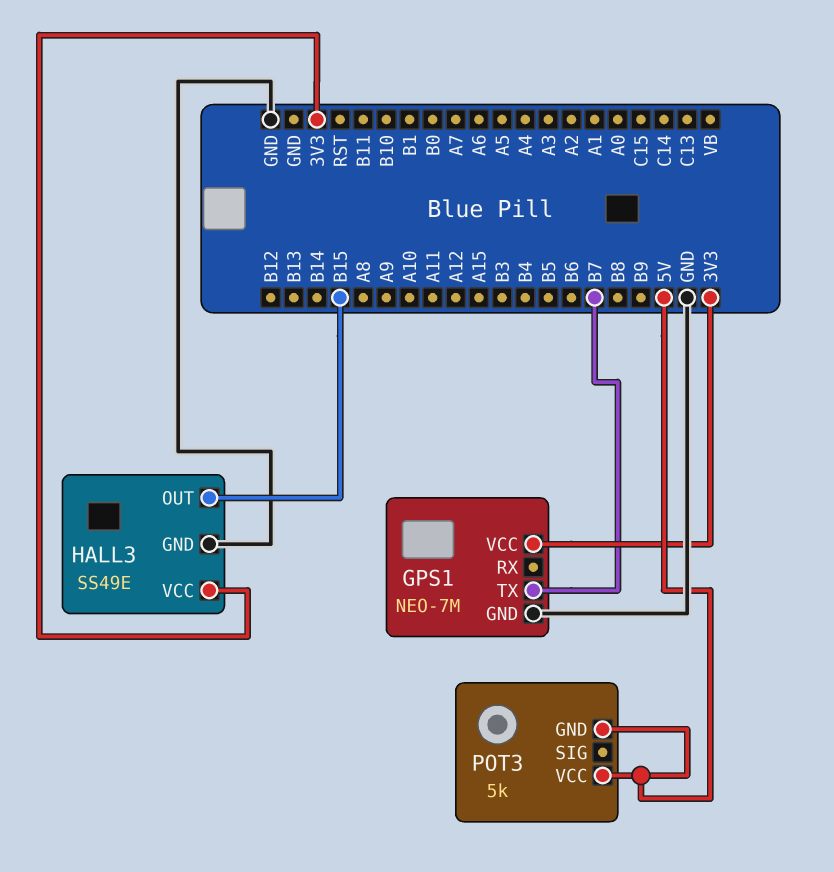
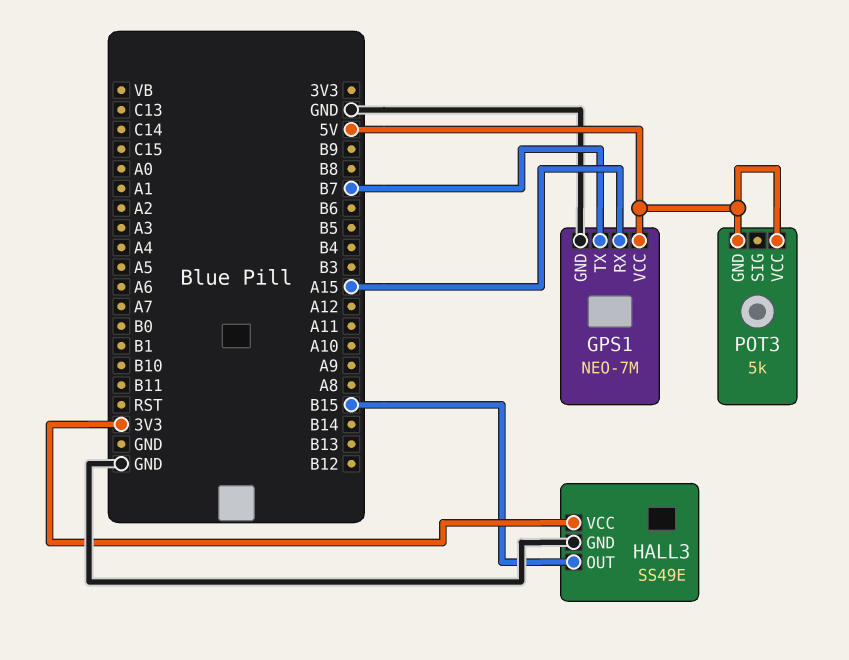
GPS1 pin RX: none -> A15
GPS1 pin VCC: 3V3 -> 5V

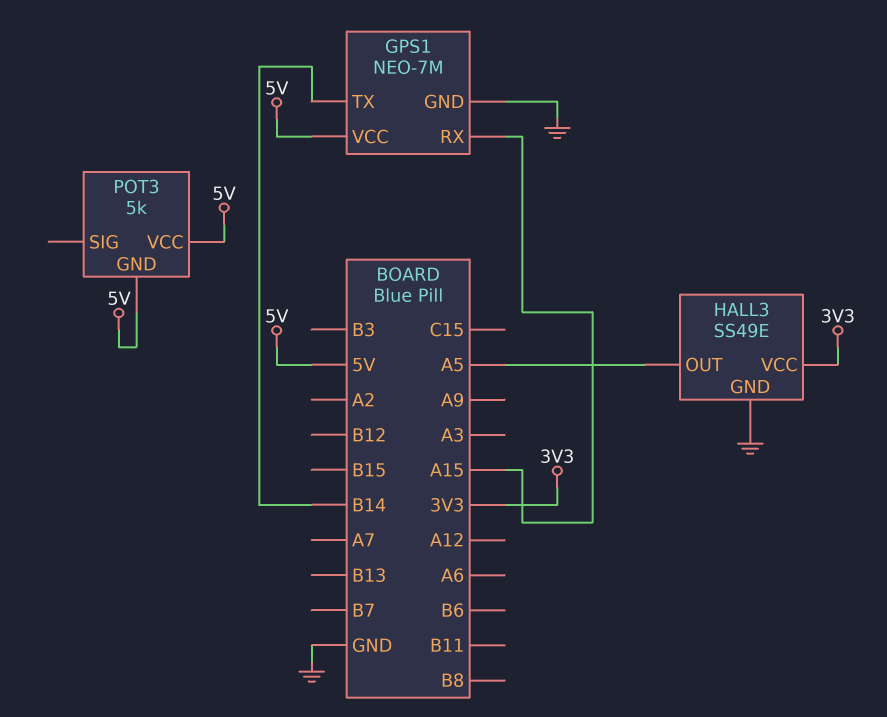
GPS1 pin TX: B7 -> B14
HALL3 pin OUT: B15 -> A5

